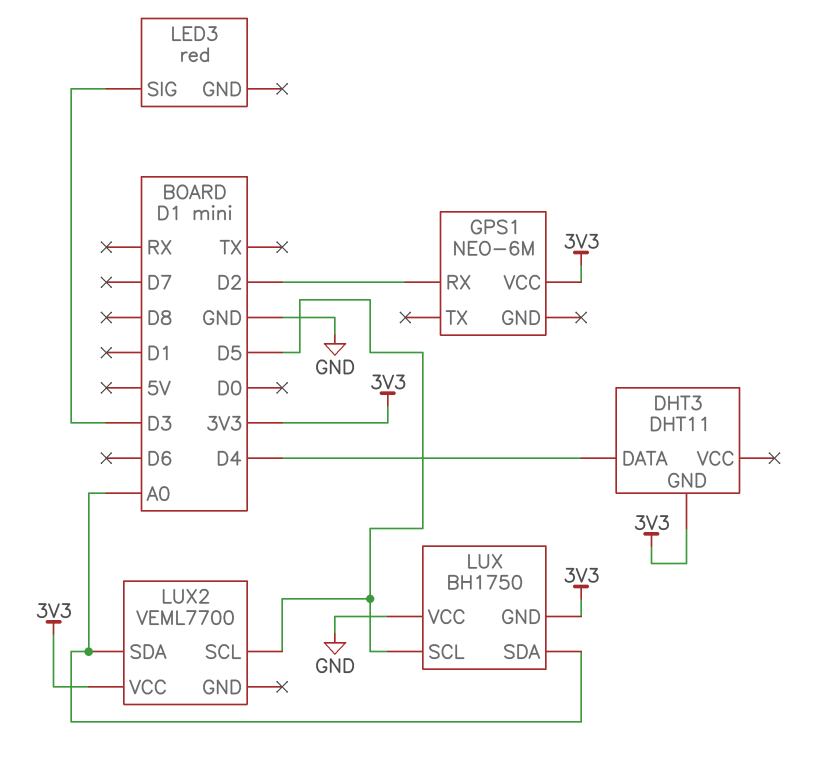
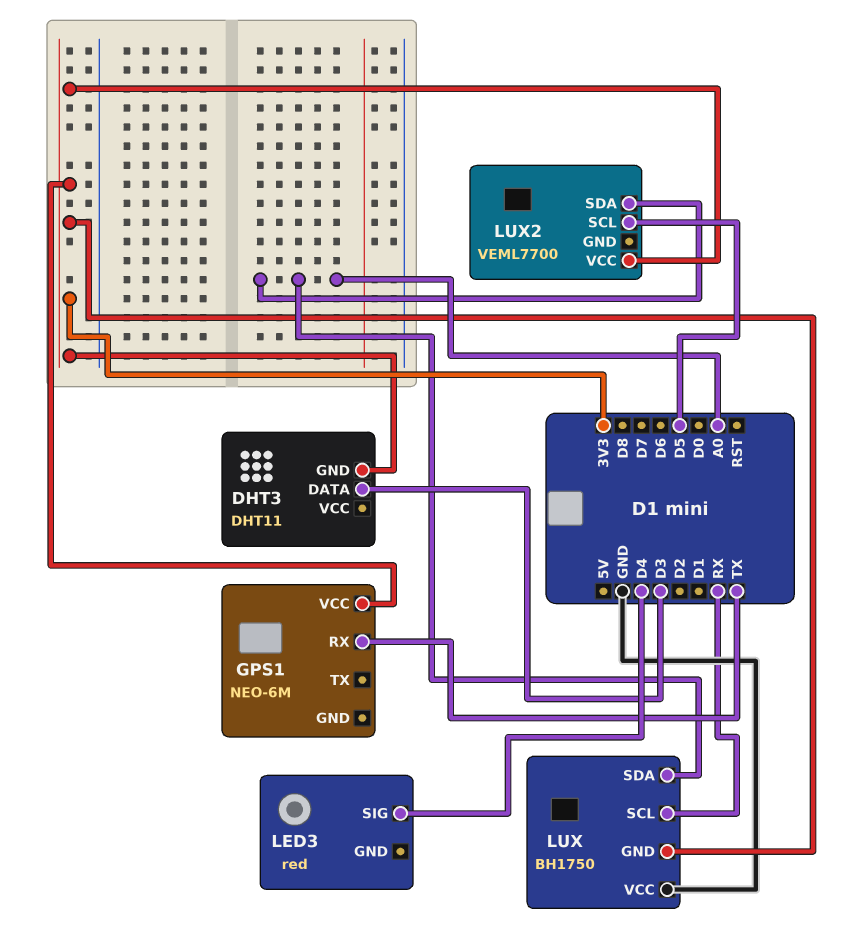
DHT3 pin DATA: D4 -> D3
GPS1 pin RX: D2 -> TX
LED3 pin SIG: D3 -> D4
LUX pin SCL: D5 -> RX

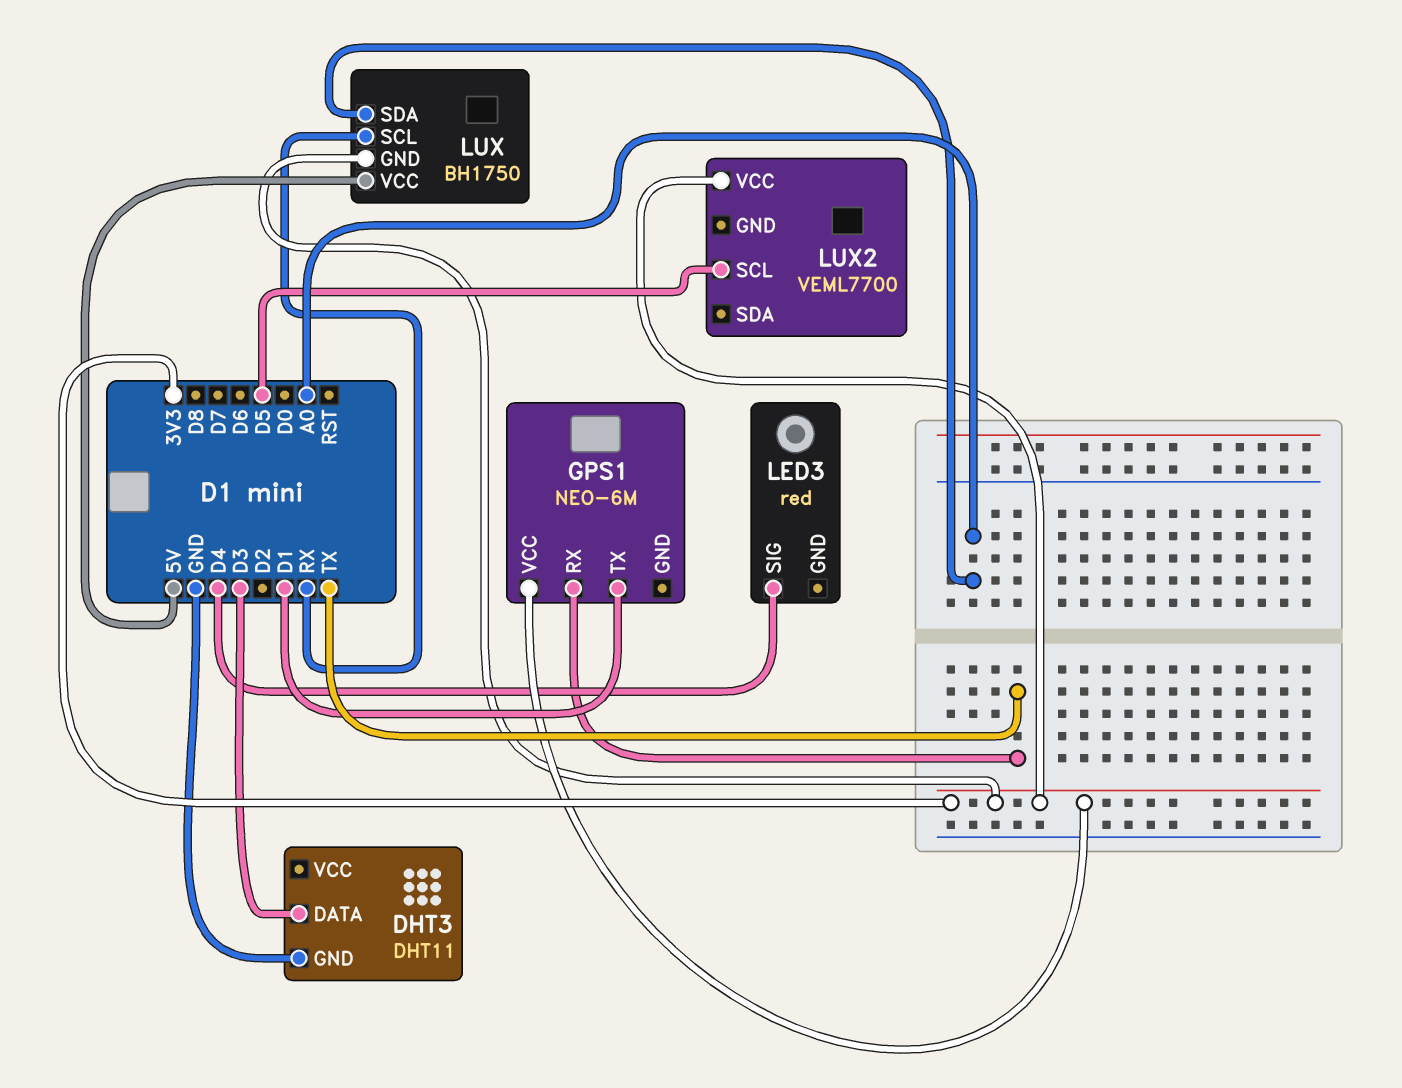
DHT3 pin GND: 3V3 -> GND
GPS1 pin TX: none -> D1
LUX pin VCC: GND -> 5V
LUX2 pin SDA: A0 -> none

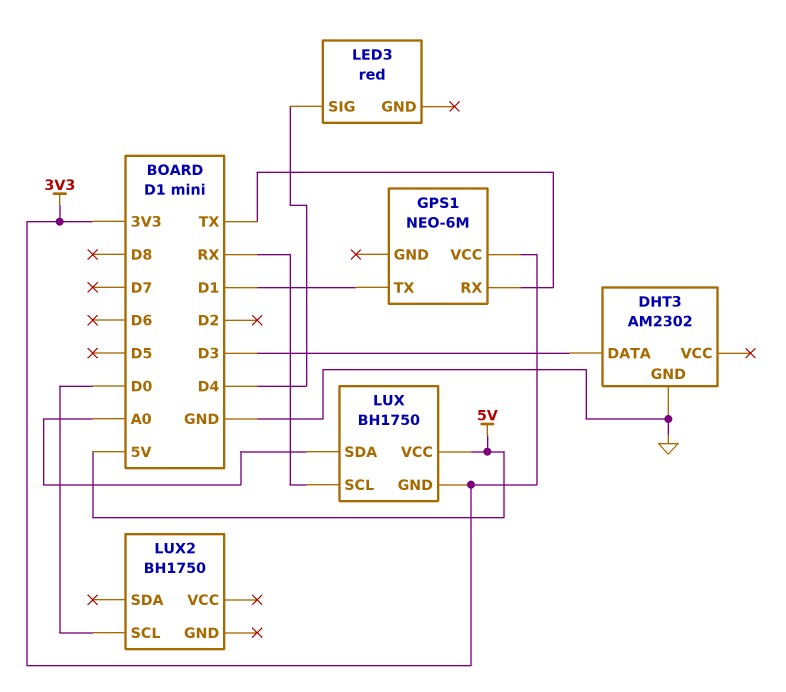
DHT3: DHT11 -> AM2302
LUX2: VEML7700 -> BH1750
LUX2 pin SCL: D5 -> D0
LUX2 pin VCC: 3V3 -> none

